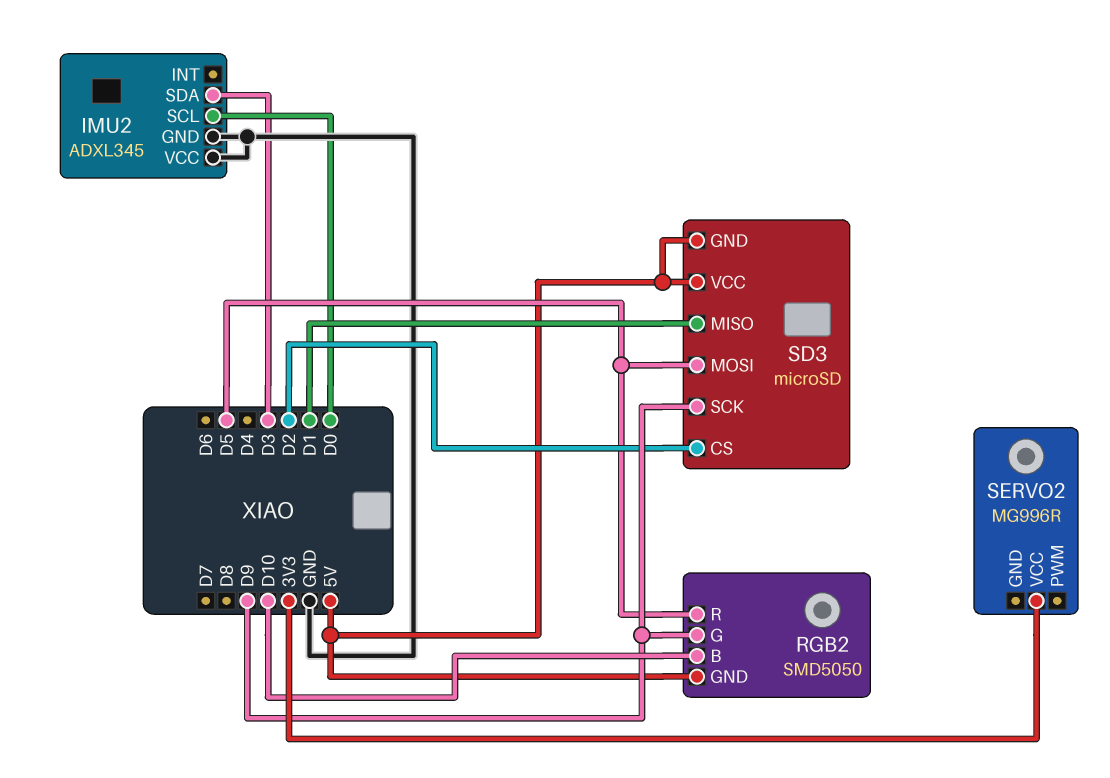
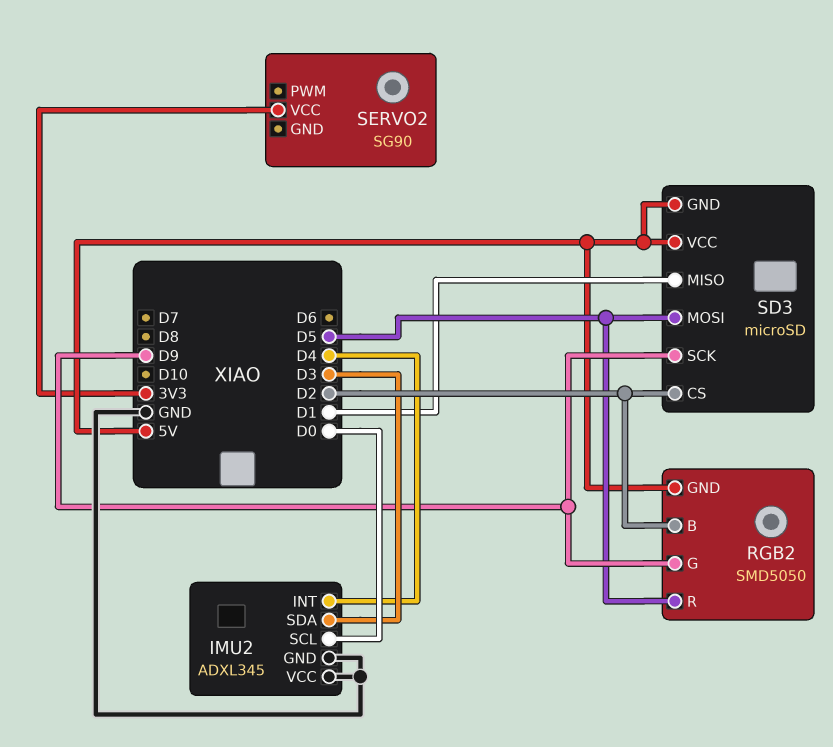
IMU2 pin INT: none -> D4
RGB2 pin B: D10 -> D2
SERVO2: MG996R -> SG90

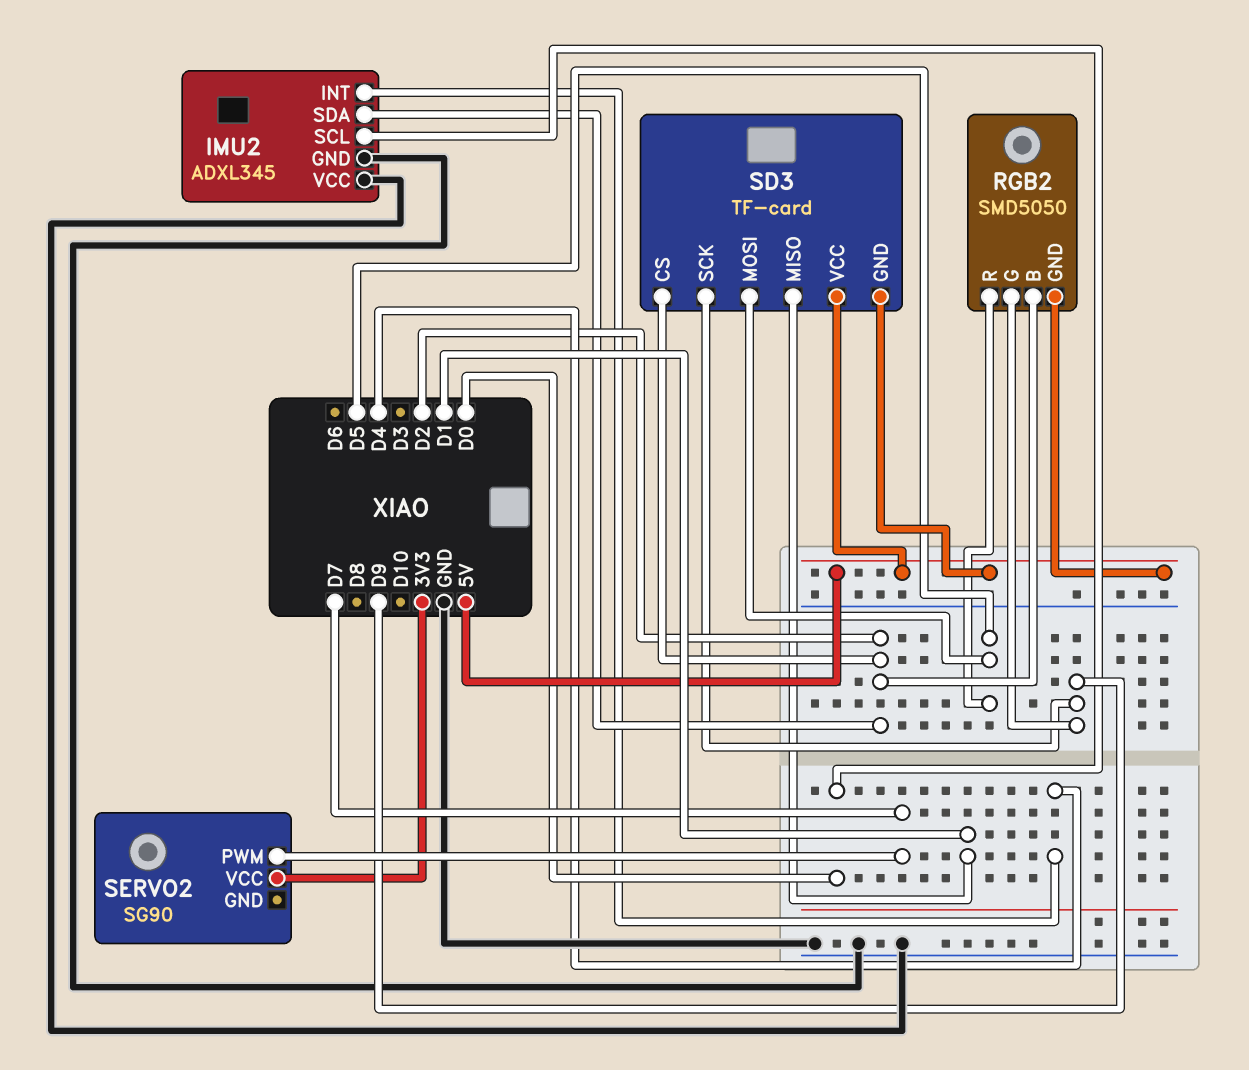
IMU2 pin SDA: D3 -> D2
SD3: microSD -> TF-card
SERVO2 pin PWM: none -> D7

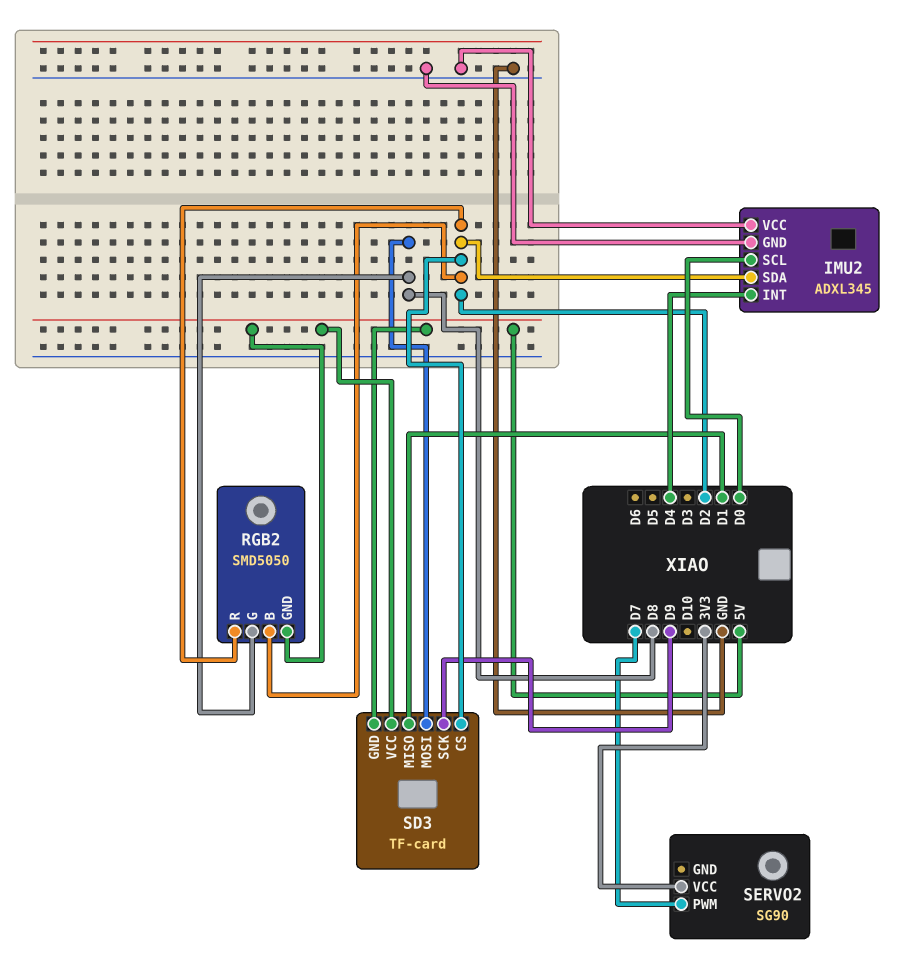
RGB2 pin G: D9 -> D8
RGB2 pin R: D5 -> D2
SD3 pin MOSI: D5 -> D8

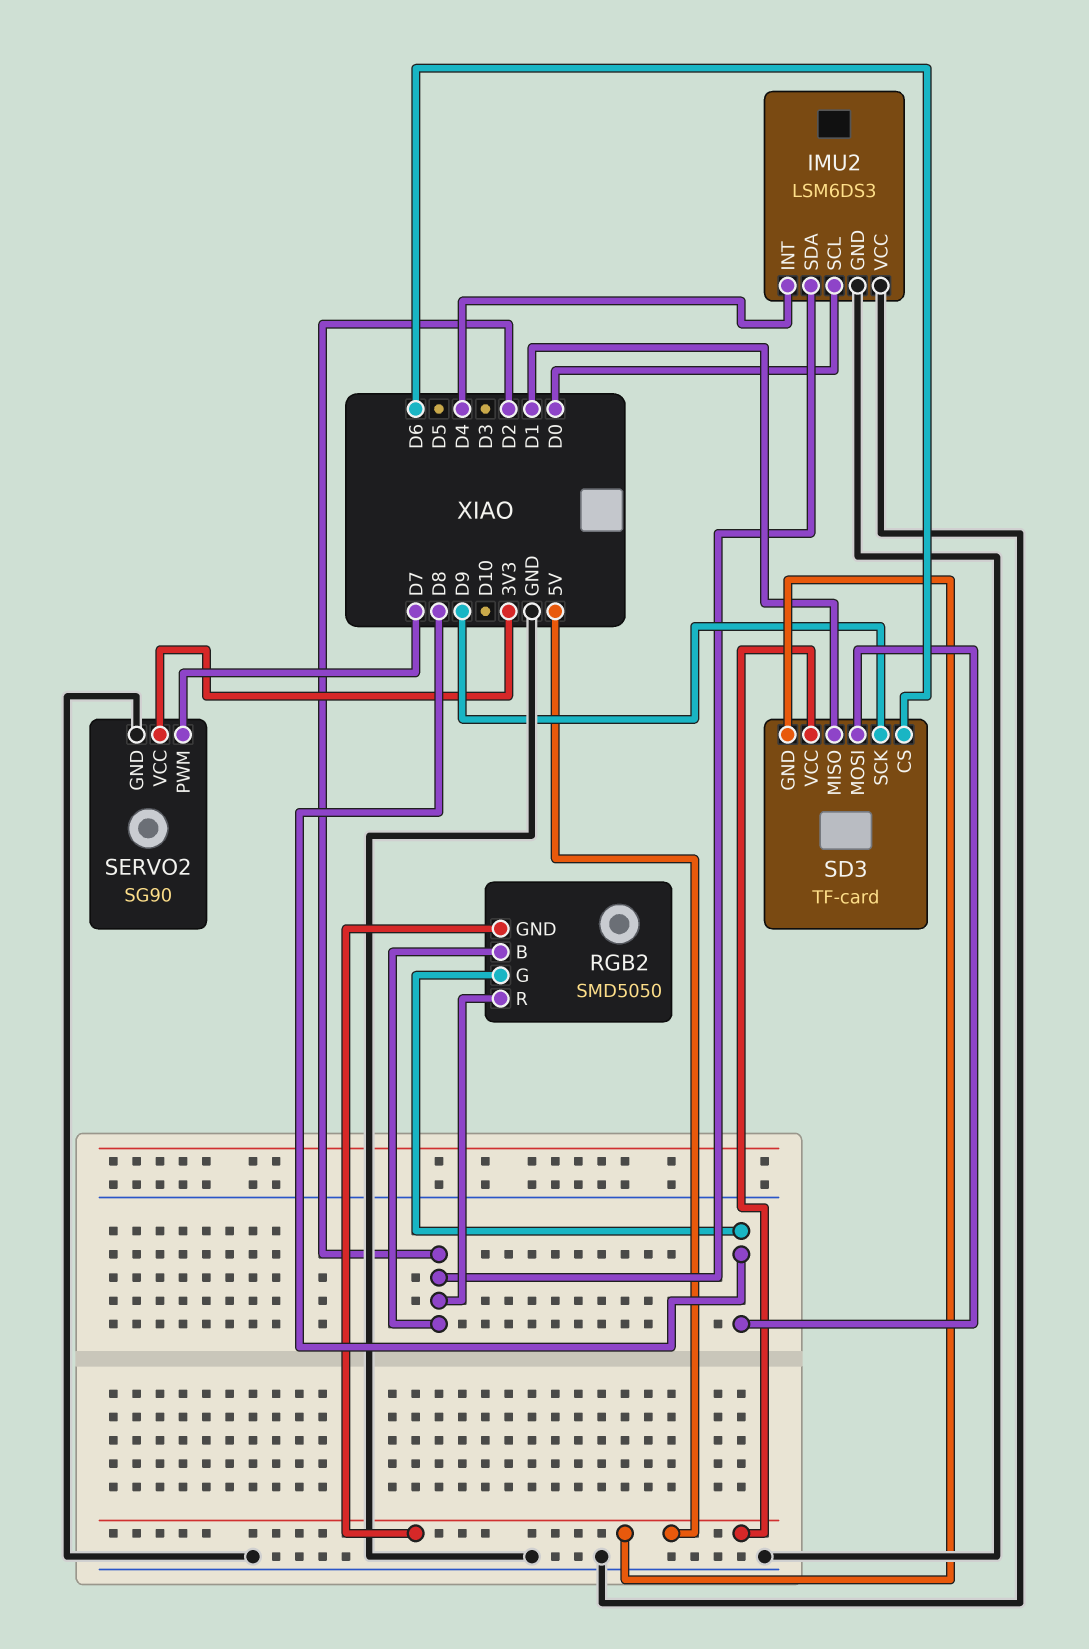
IMU2: ADXL345 -> LSM6DS3
SD3 pin CS: D2 -> D6
SERVO2 pin GND: none -> GND

